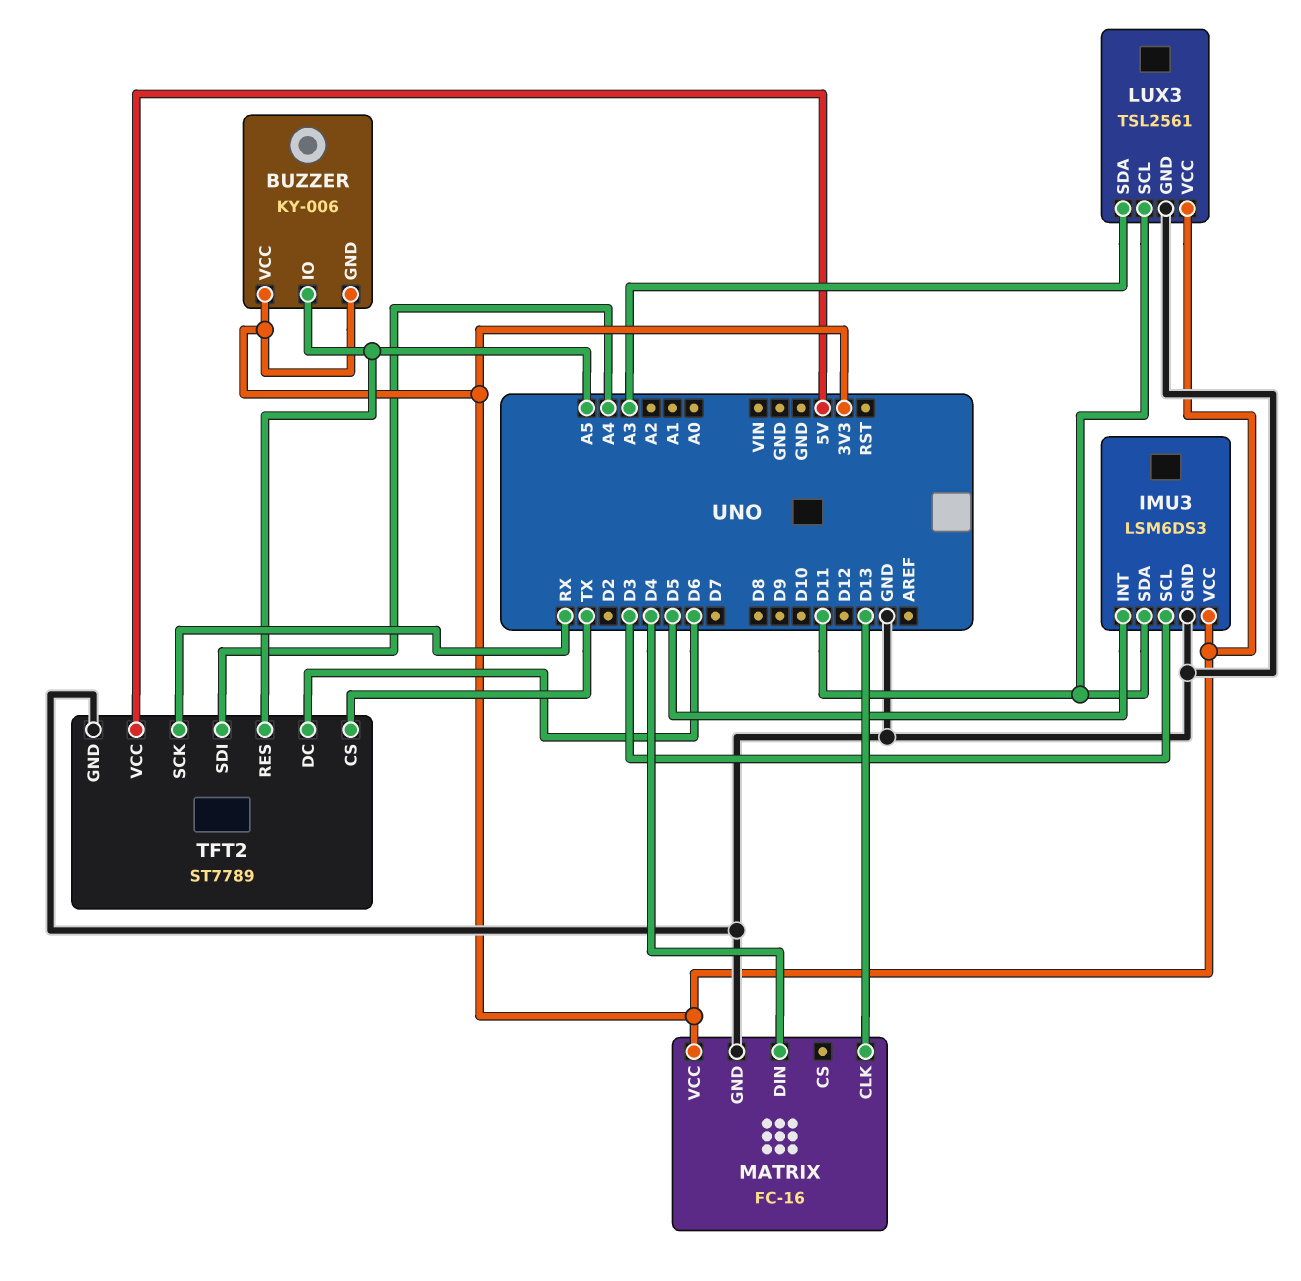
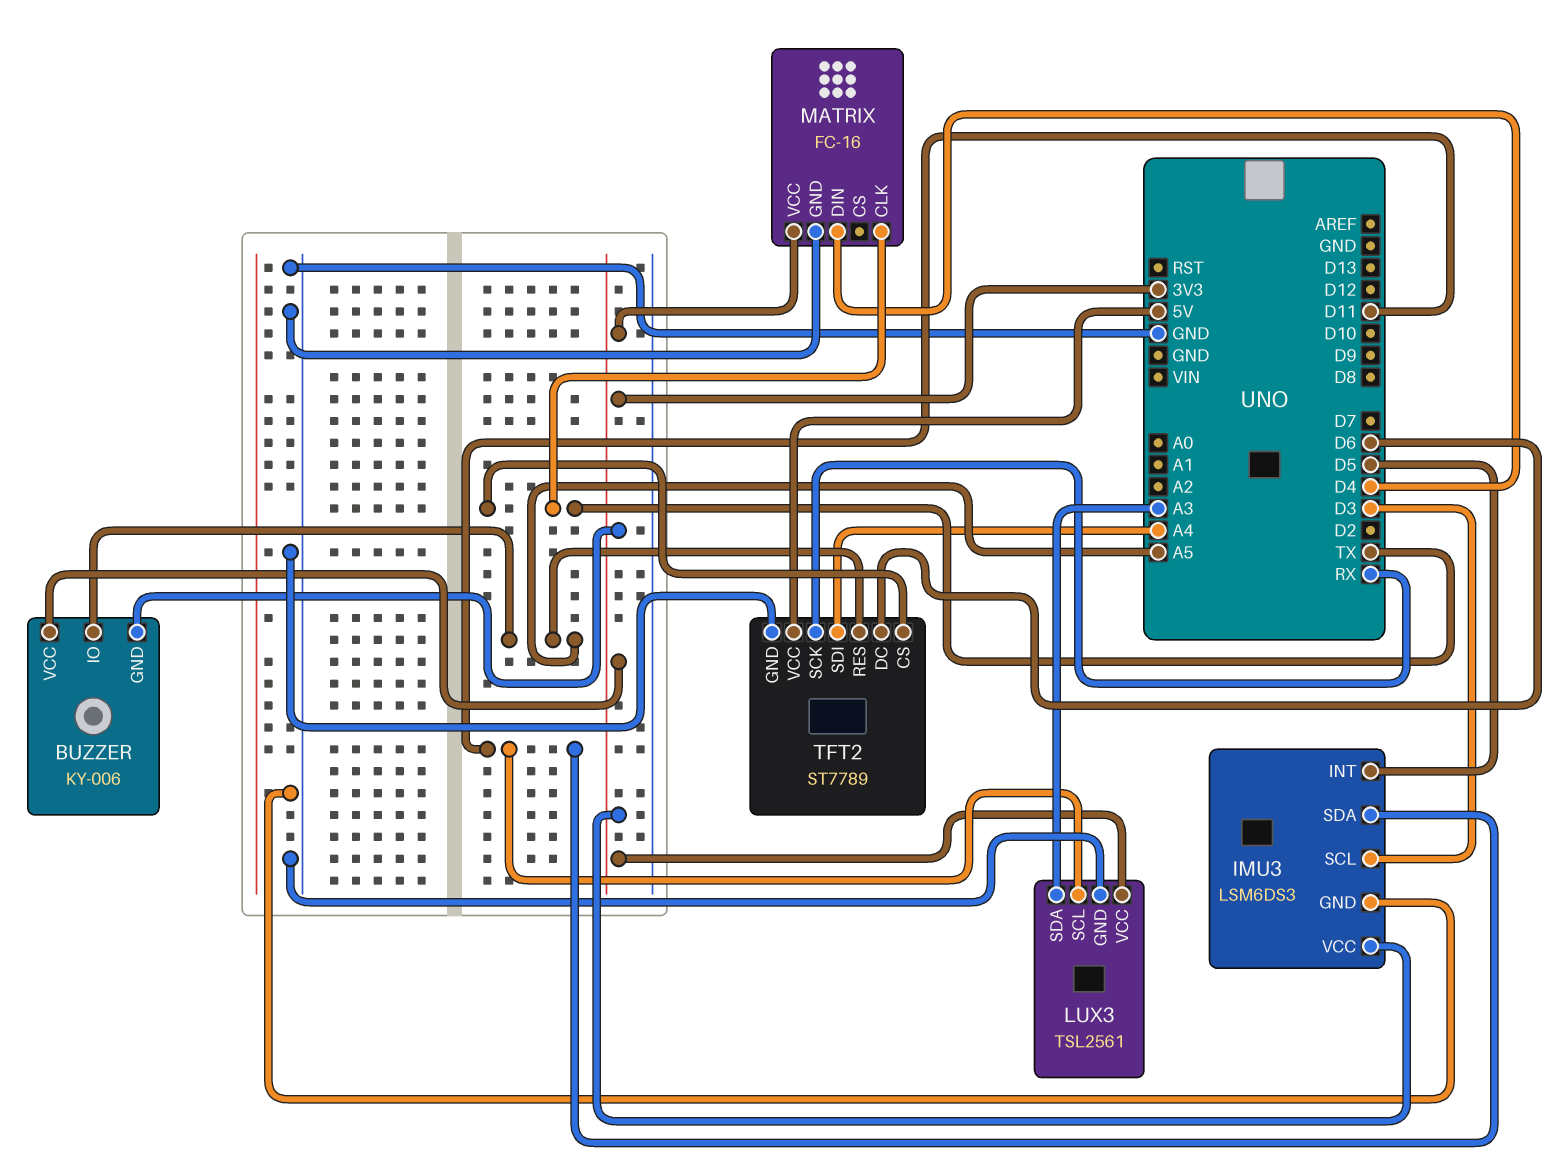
MATRIX pin CLK: D13 -> TX

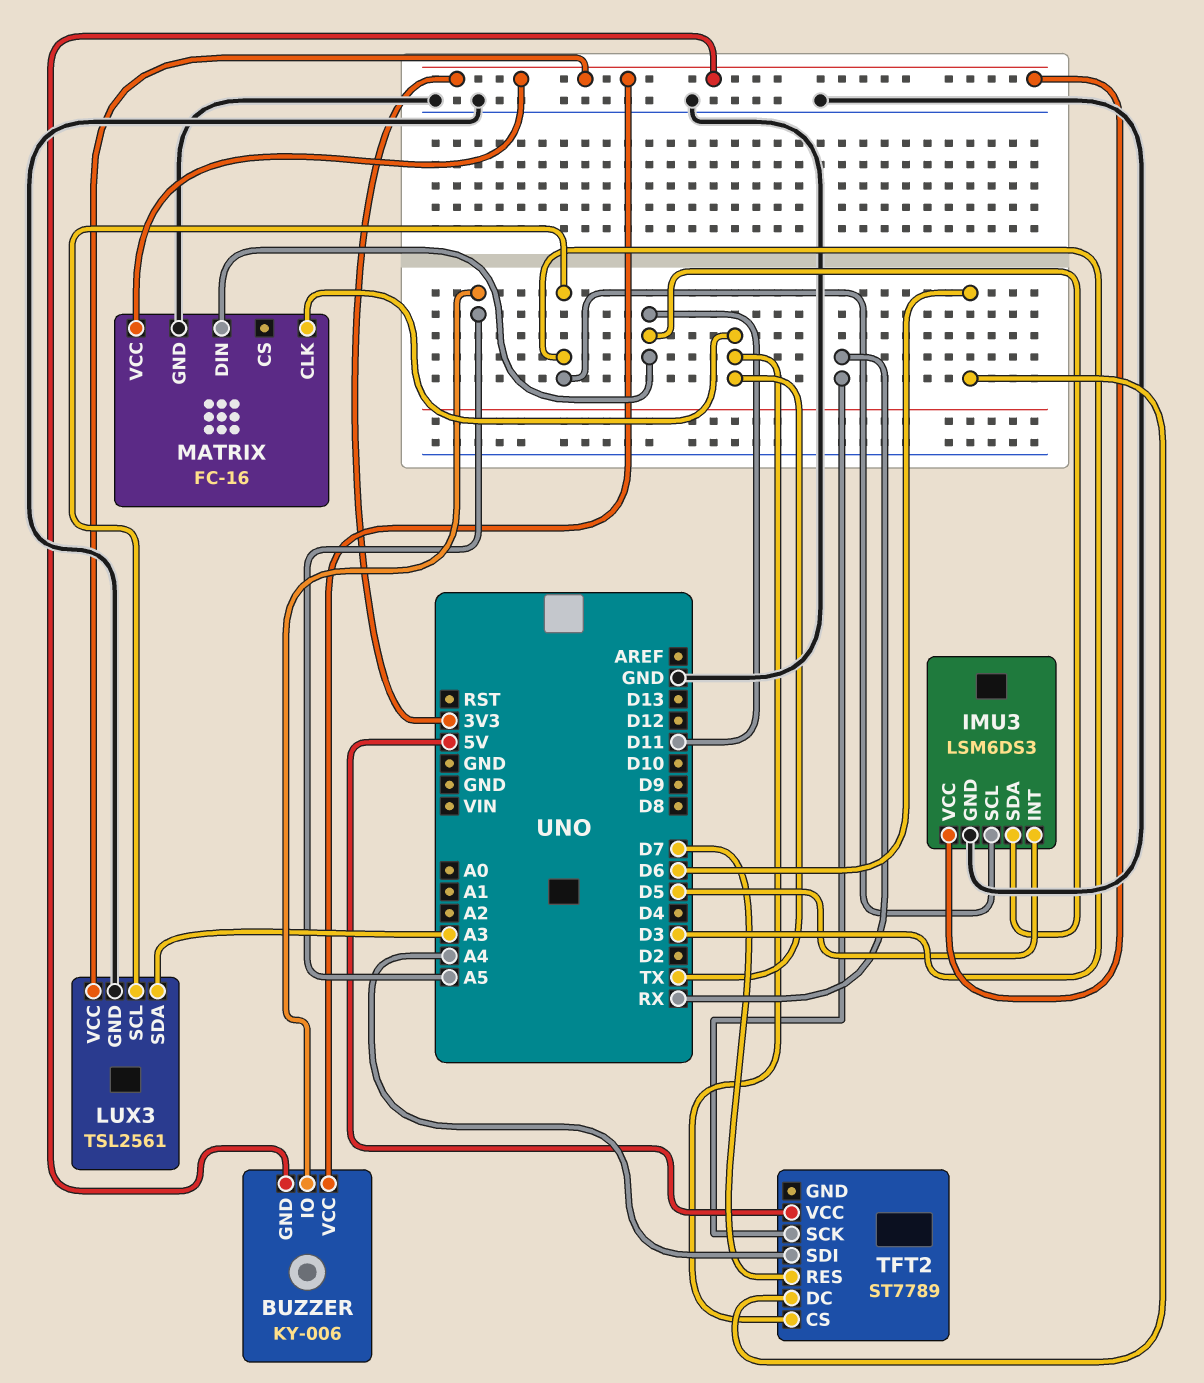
LUX3 pin SCL: D11 -> D3
MATRIX pin DIN: D4 -> D11
TFT2 pin GND: GND -> none
TFT2 pin RES: A5 -> D7

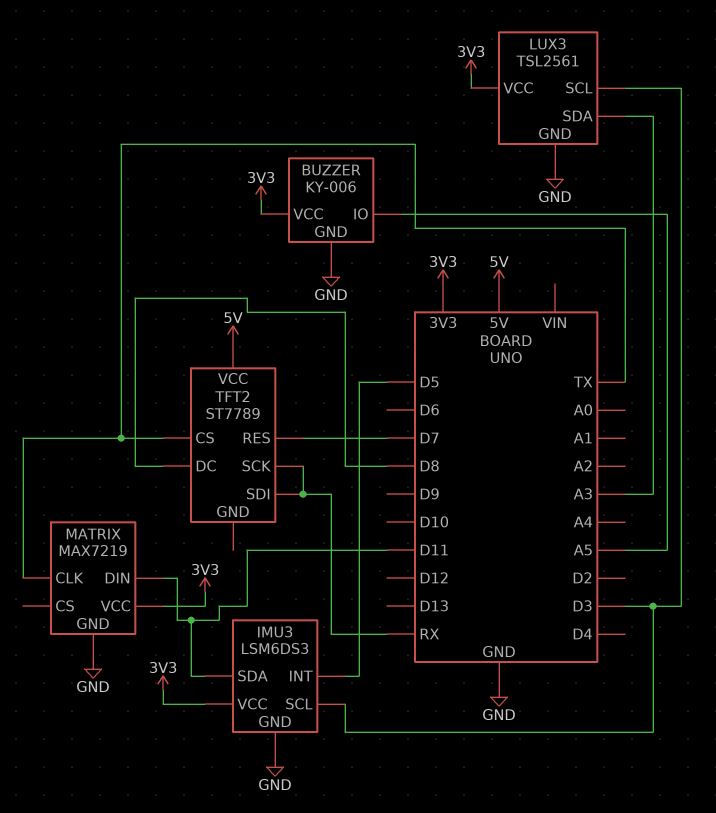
BUZZER pin GND: 3V3 -> GND
MATRIX: FC-16 -> MAX7219
TFT2 pin DC: D6 -> D8
TFT2 pin SDI: A4 -> RX

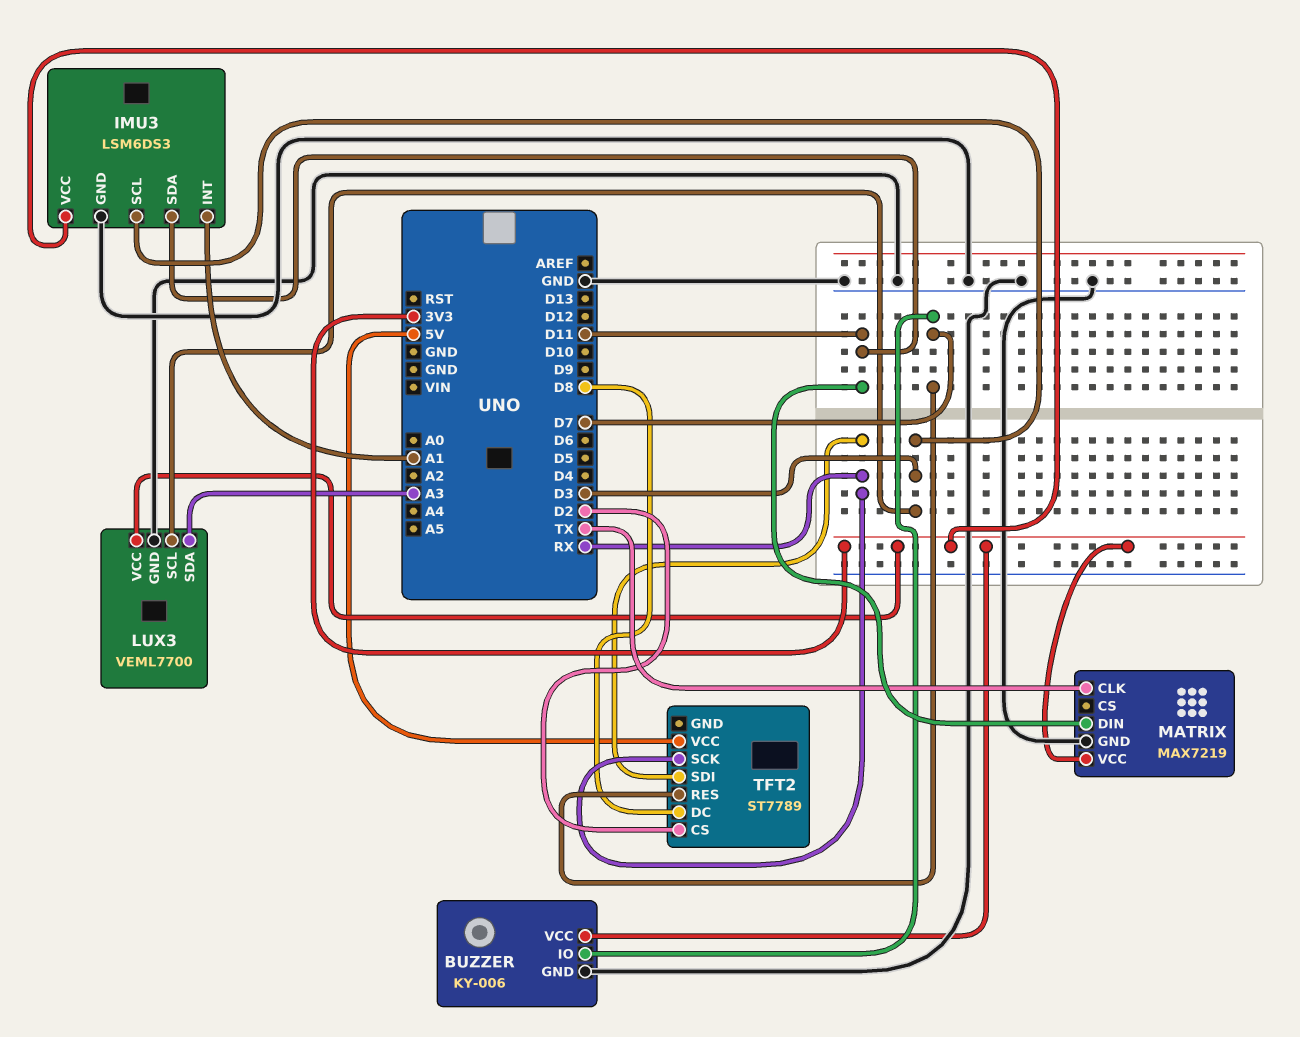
BUZZER pin IO: A5 -> D7
IMU3 pin INT: D5 -> A1
LUX3: TSL2561 -> VEML7700
TFT2 pin CS: TX -> D2

